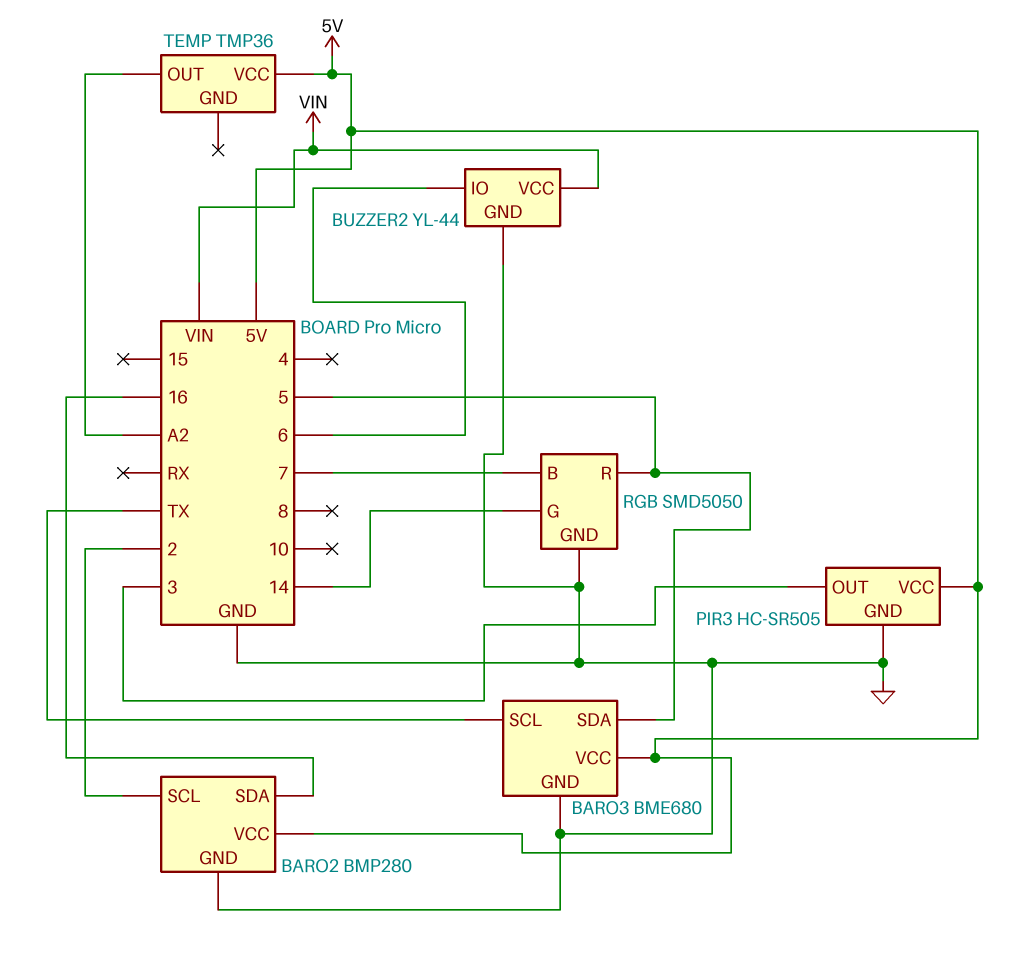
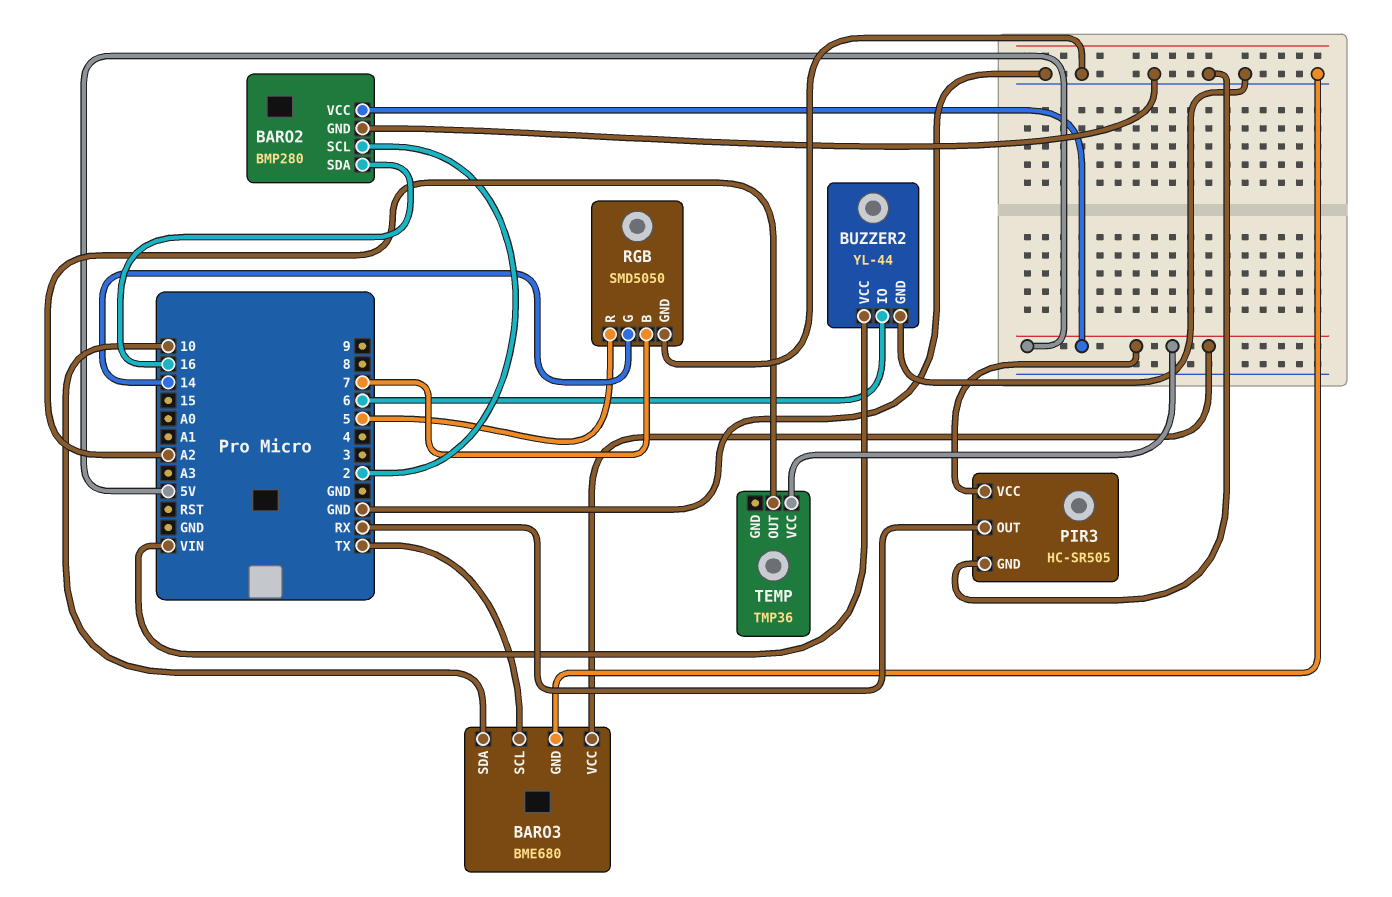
BARO3 pin SDA: 5 -> 10
PIR3 pin OUT: 3 -> RX

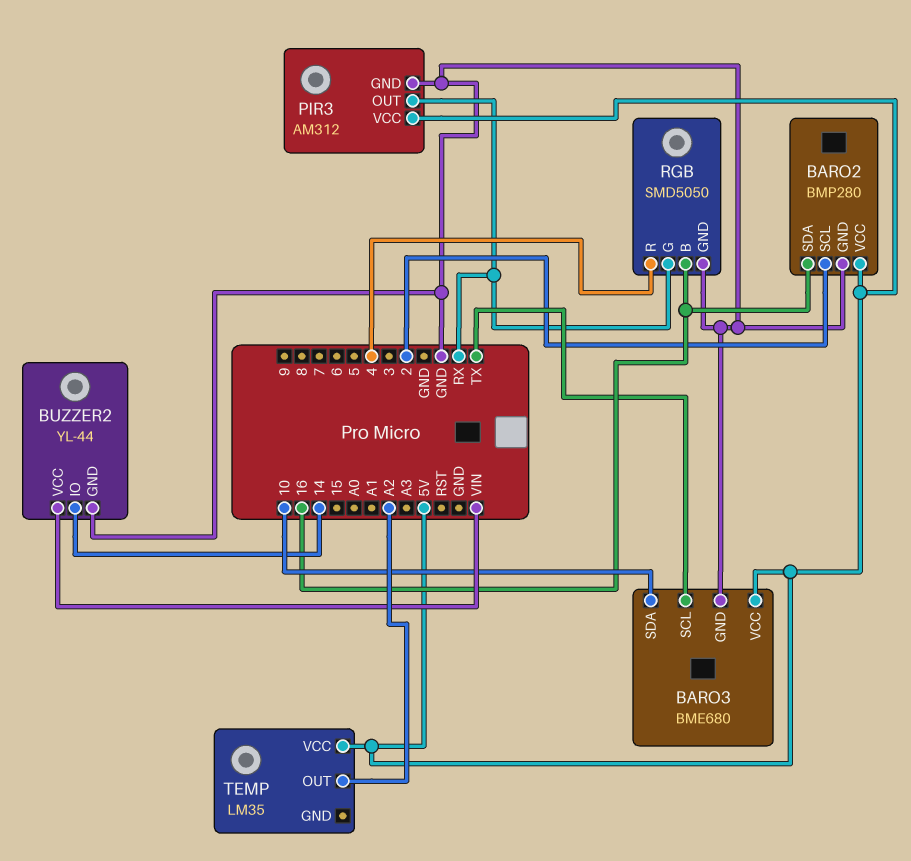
BUZZER2 pin IO: 6 -> 14
PIR3: HC-SR505 -> AM312
RGB pin B: 7 -> 16
RGB pin G: 14 -> RX
RGB pin R: 5 -> 4
TEMP: TMP36 -> LM35

